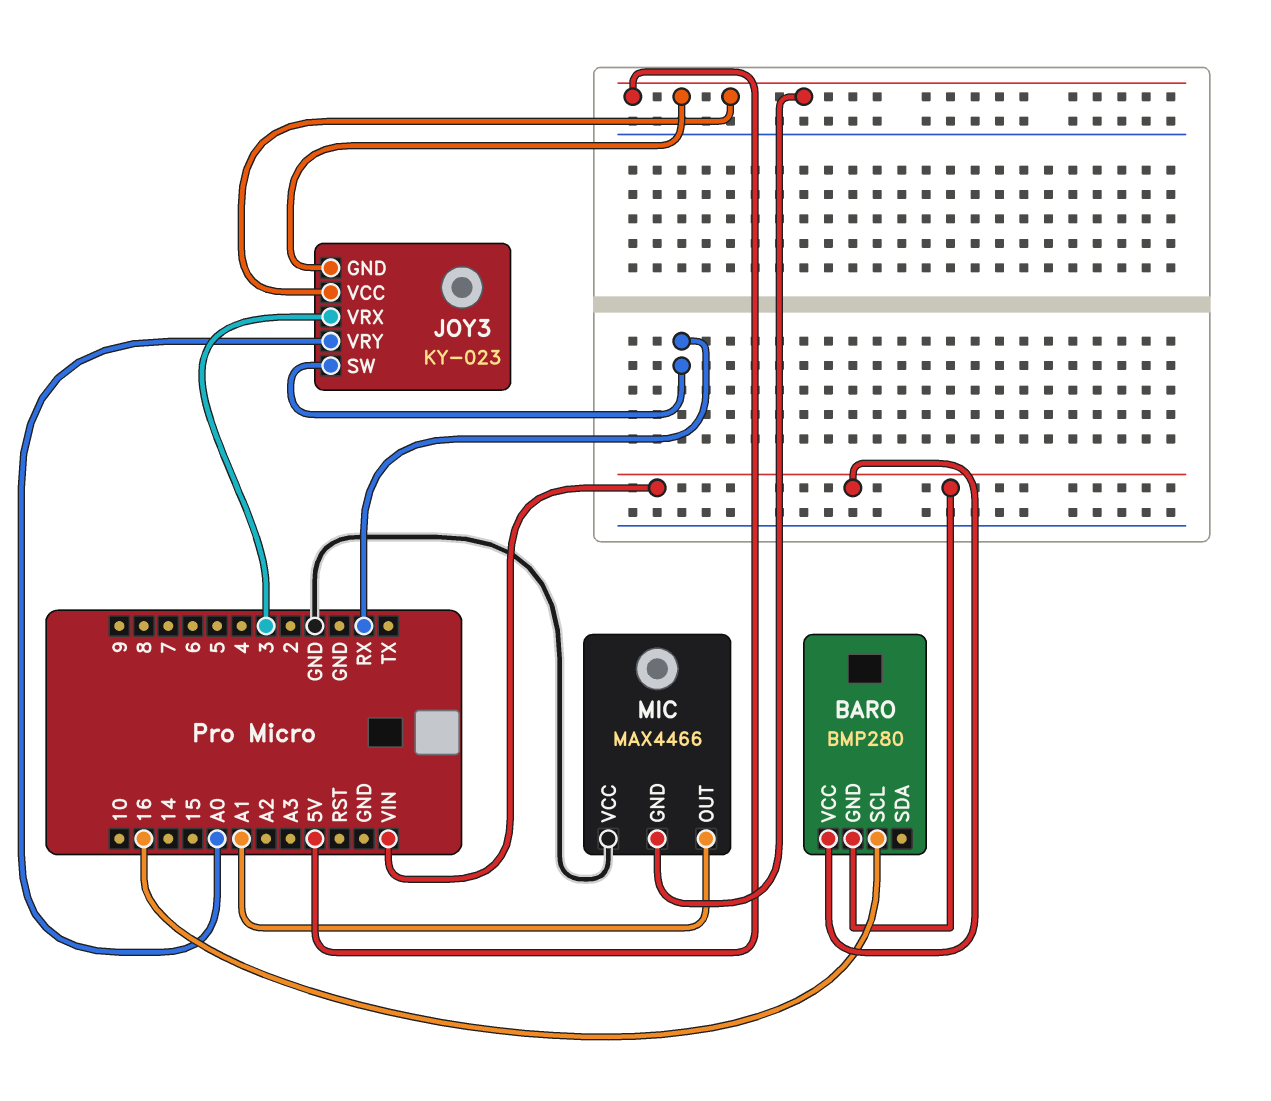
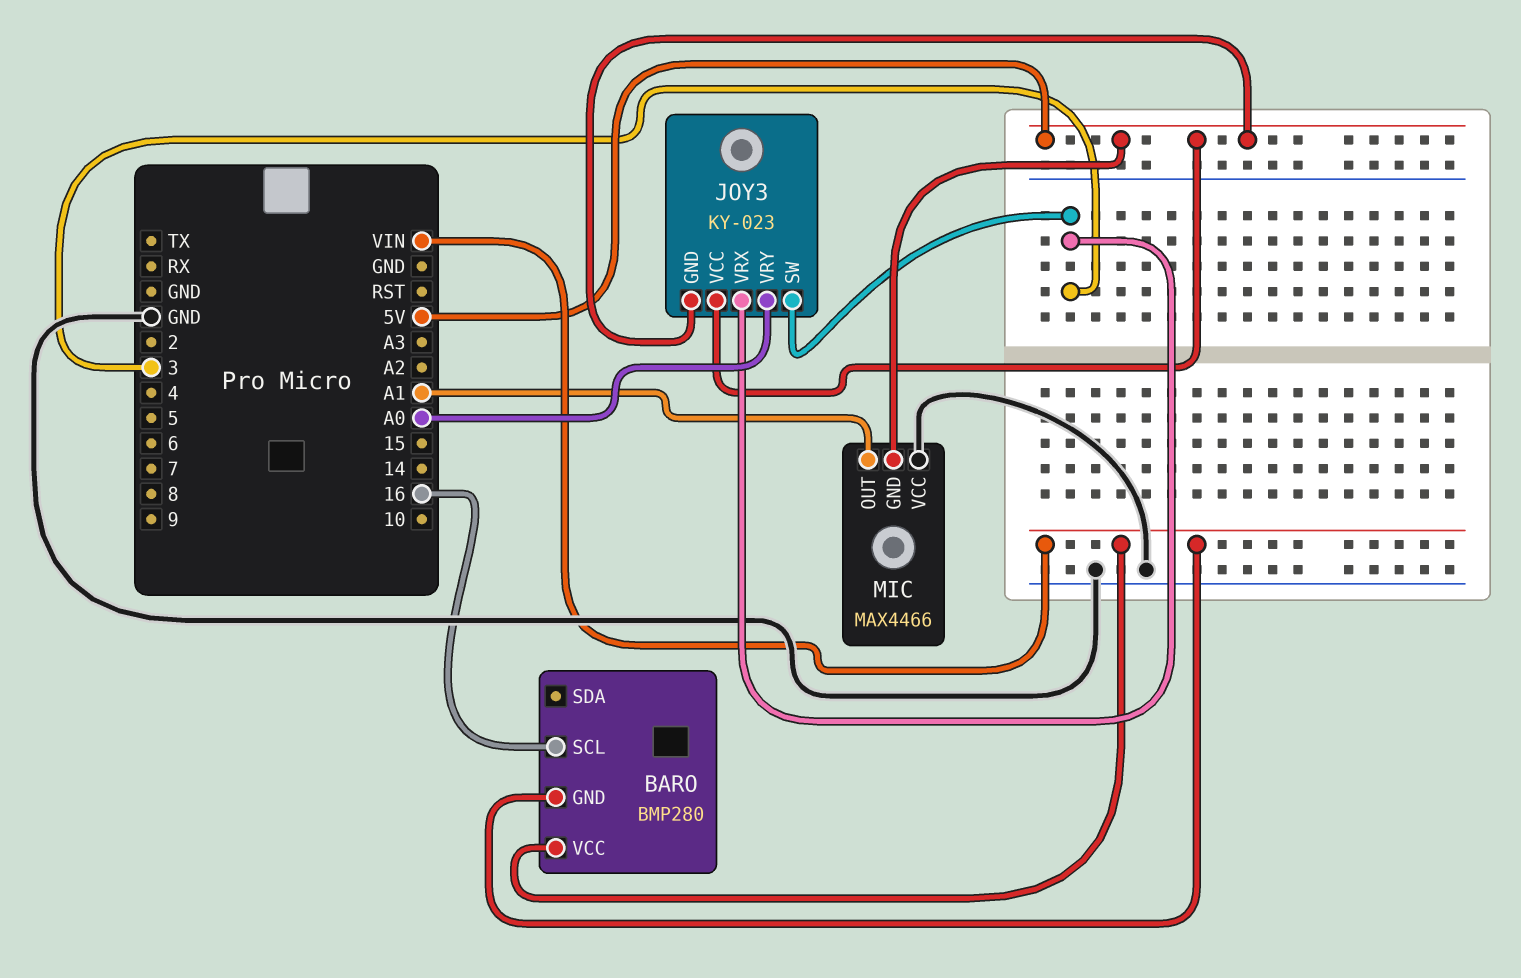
JOY3 pin SW: RX -> 3

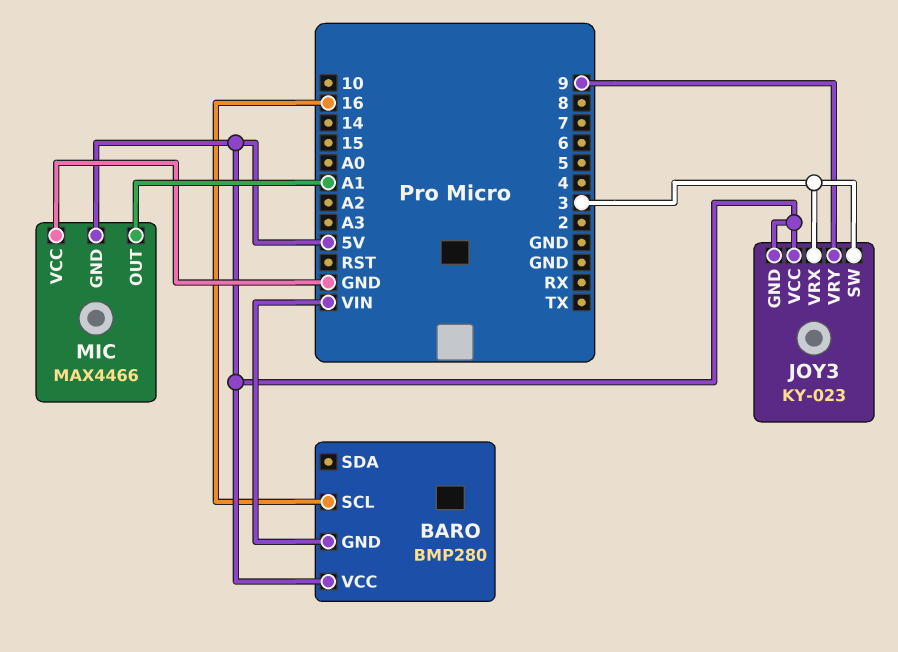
BARO pin VCC: VIN -> 5V
JOY3 pin VRY: A0 -> 9

